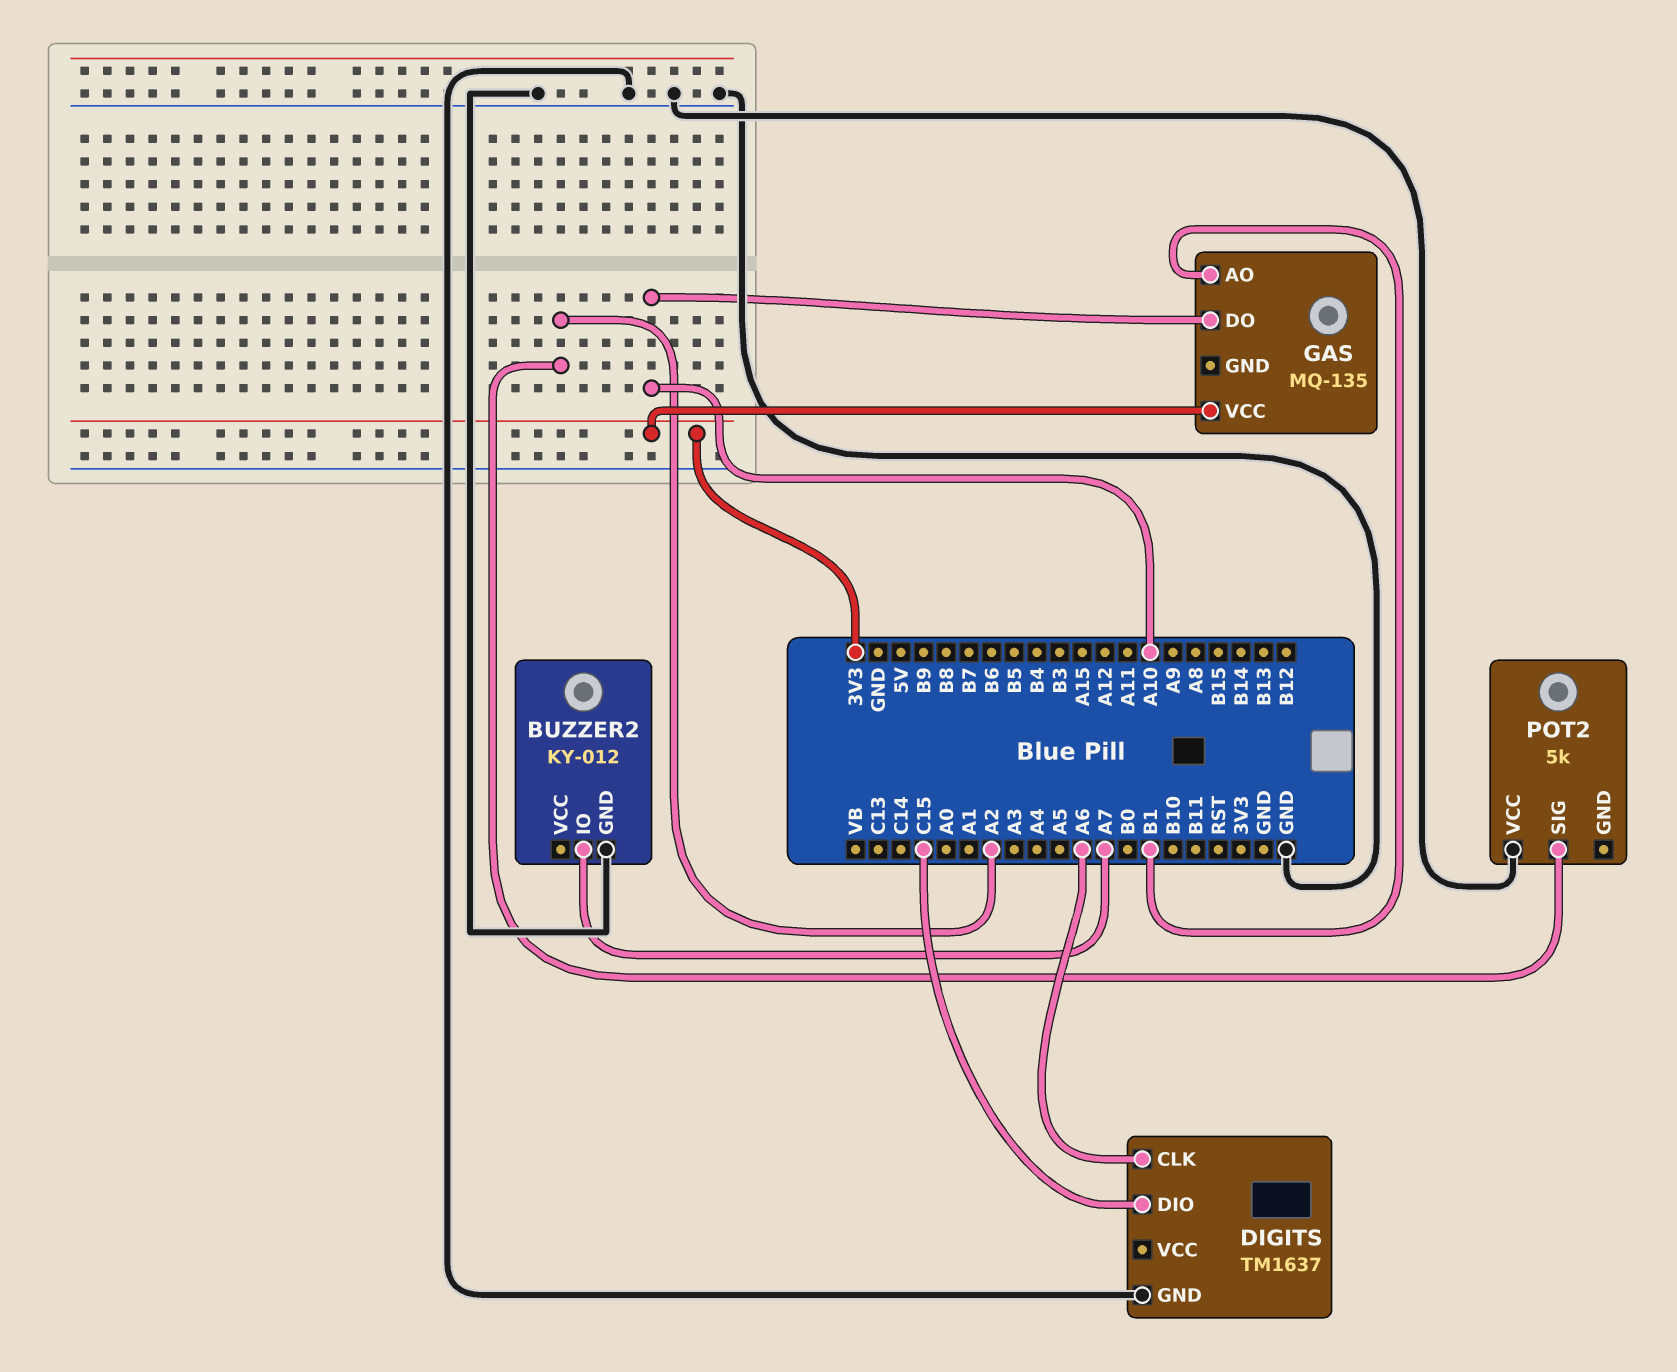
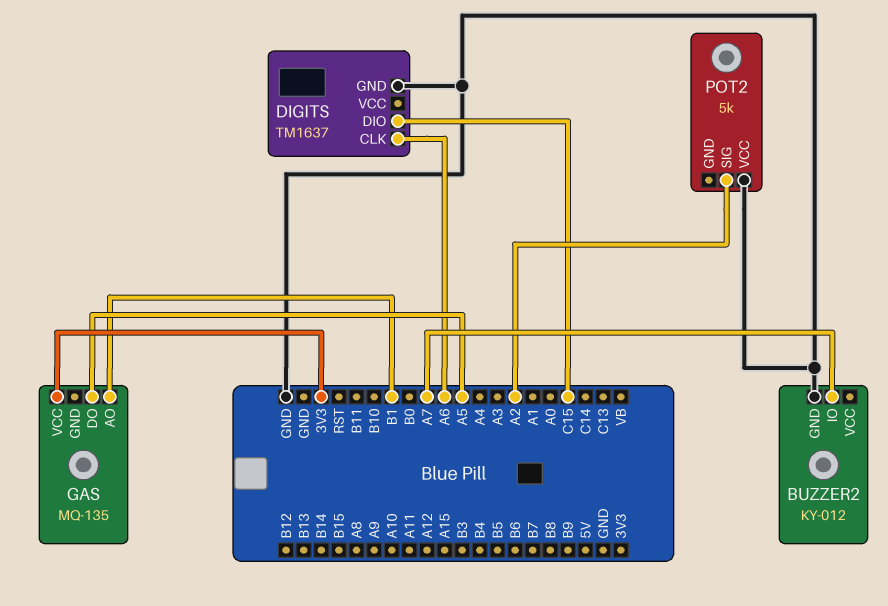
GAS pin DO: A10 -> A5

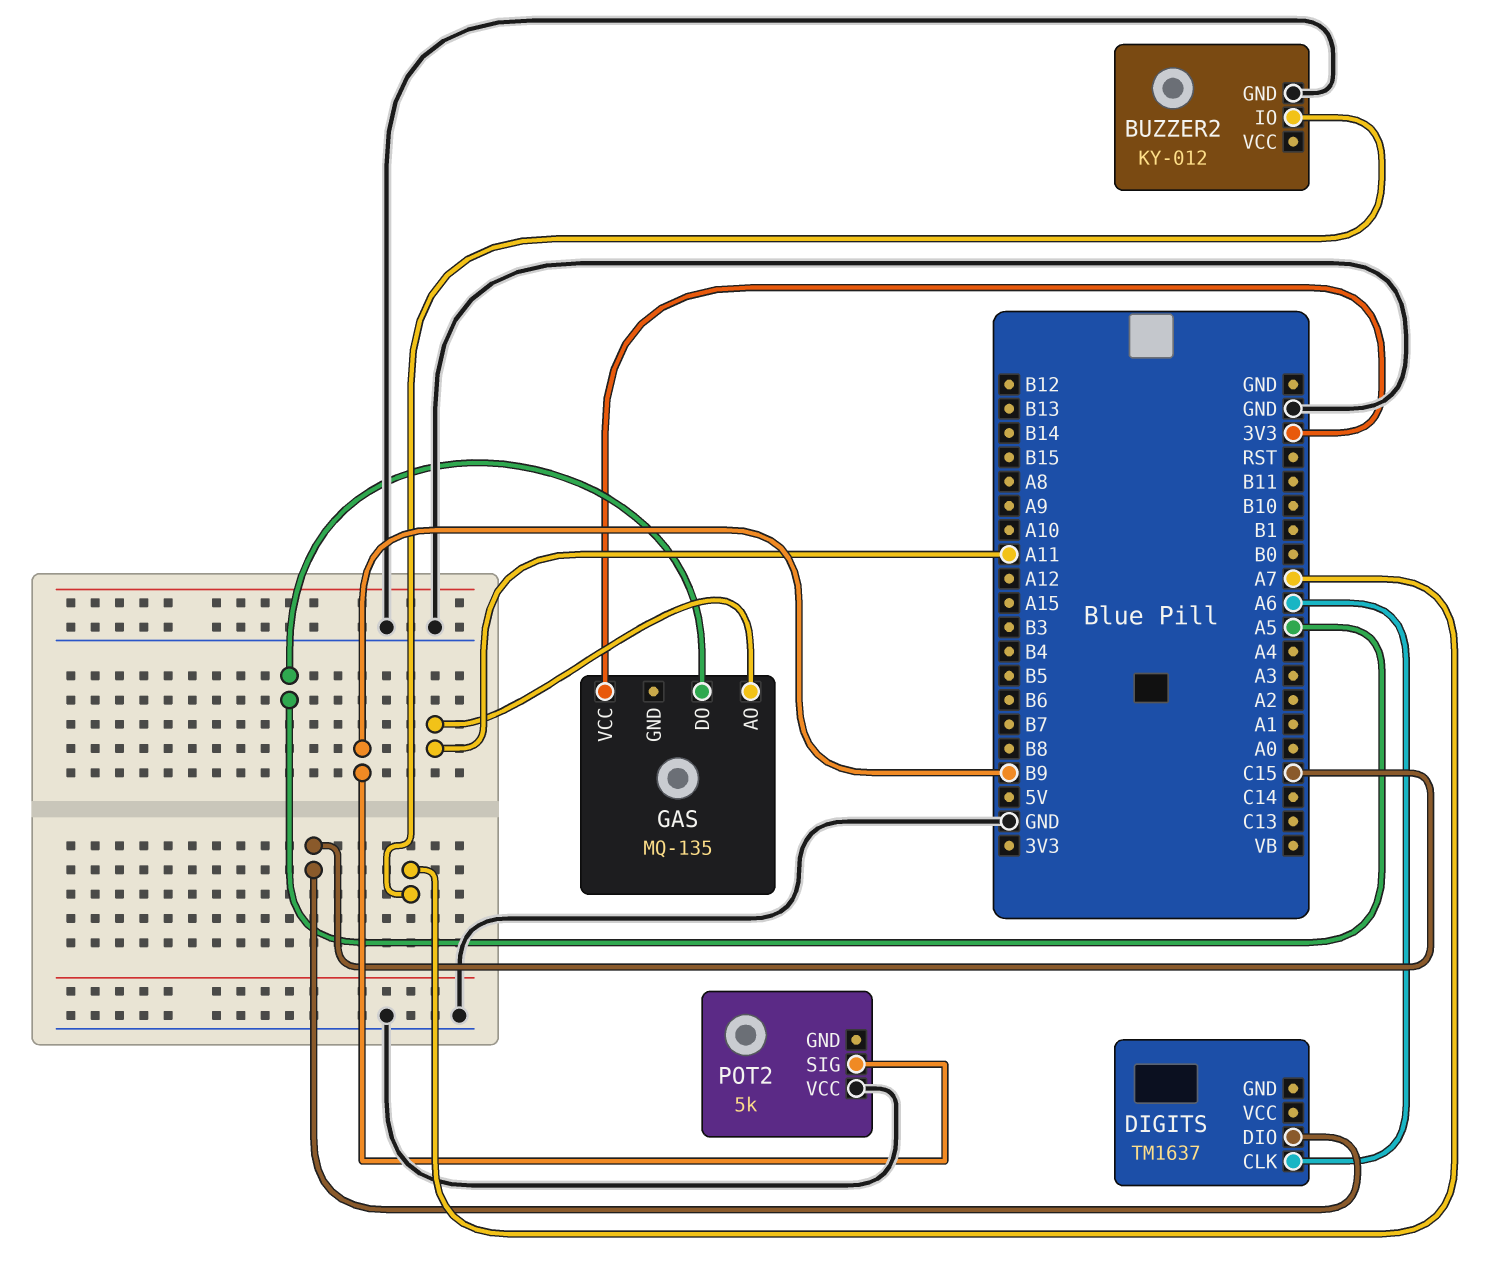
DIGITS pin GND: GND -> none
GAS pin AO: B1 -> A11
POT2 pin SIG: A2 -> B9

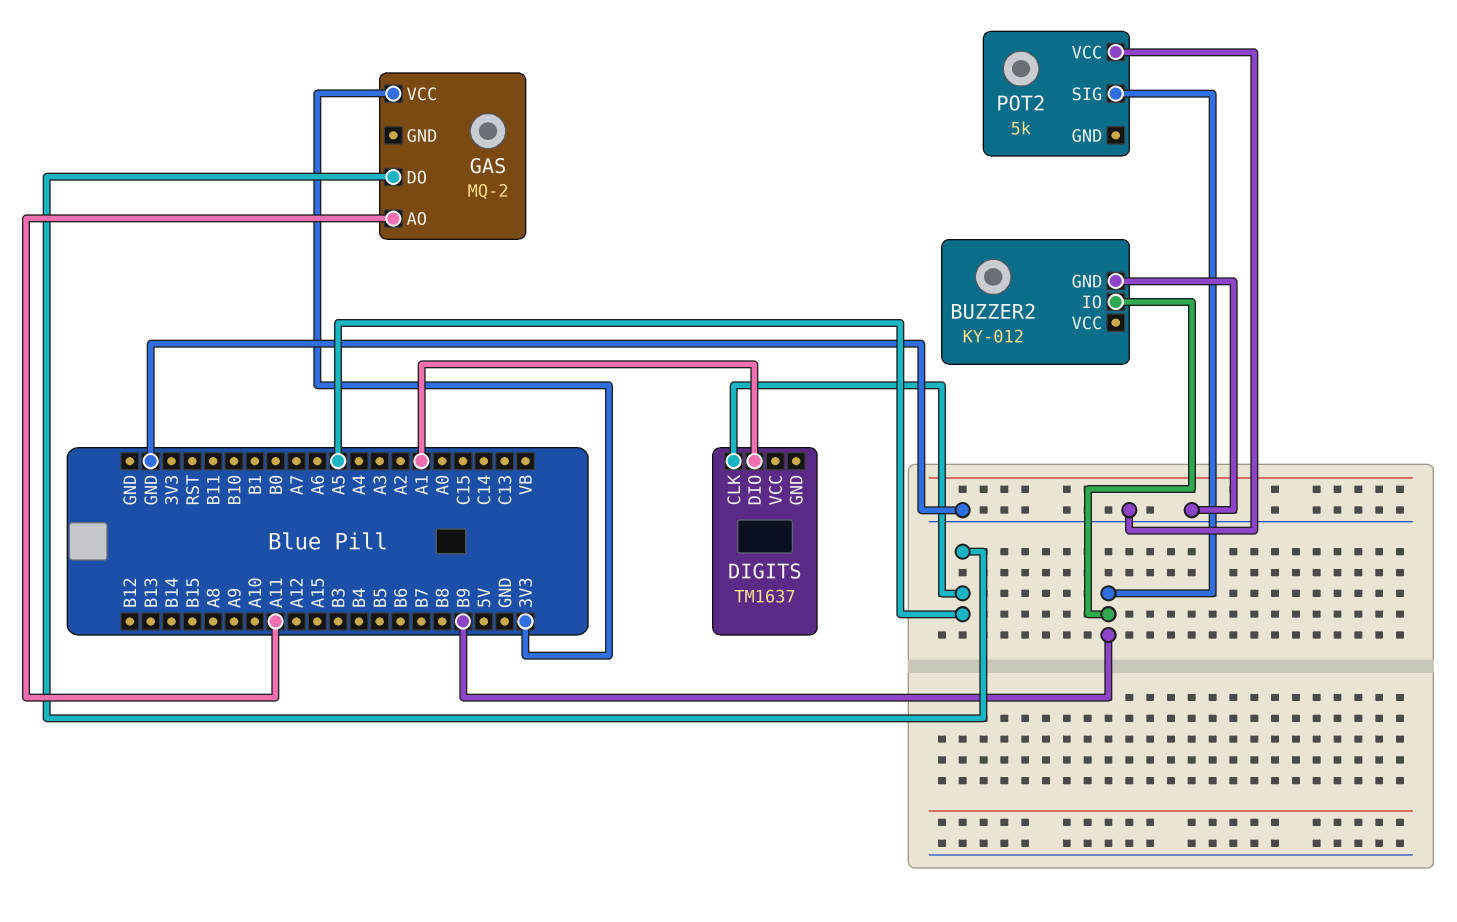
BUZZER2 pin IO: A7 -> B9
DIGITS pin CLK: A6 -> A5
DIGITS pin DIO: C15 -> A1
GAS: MQ-135 -> MQ-2

